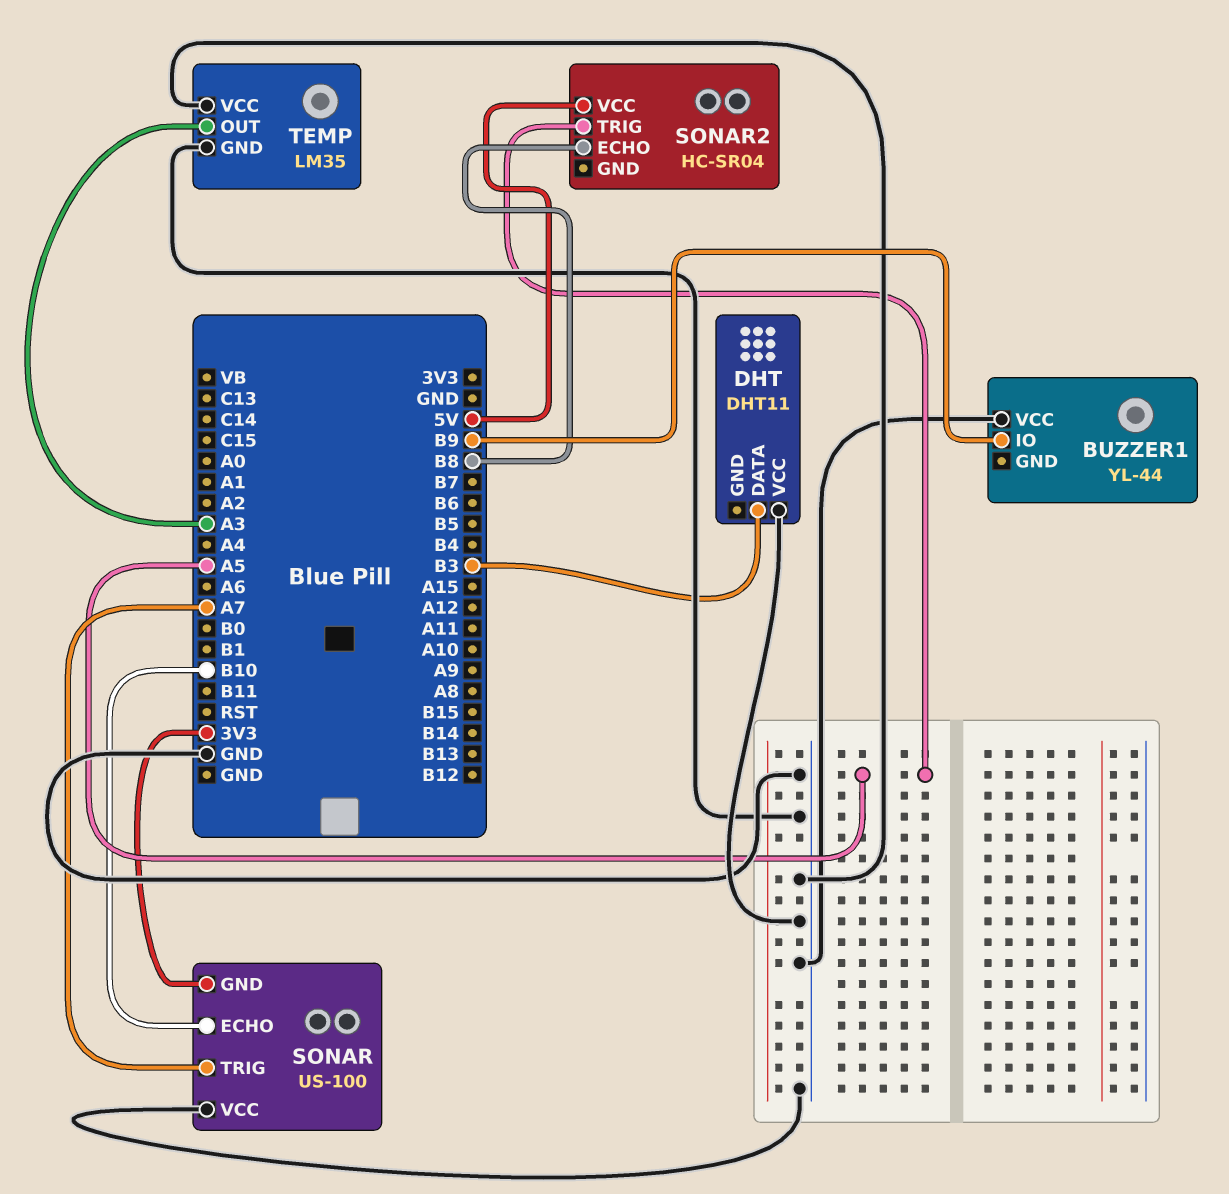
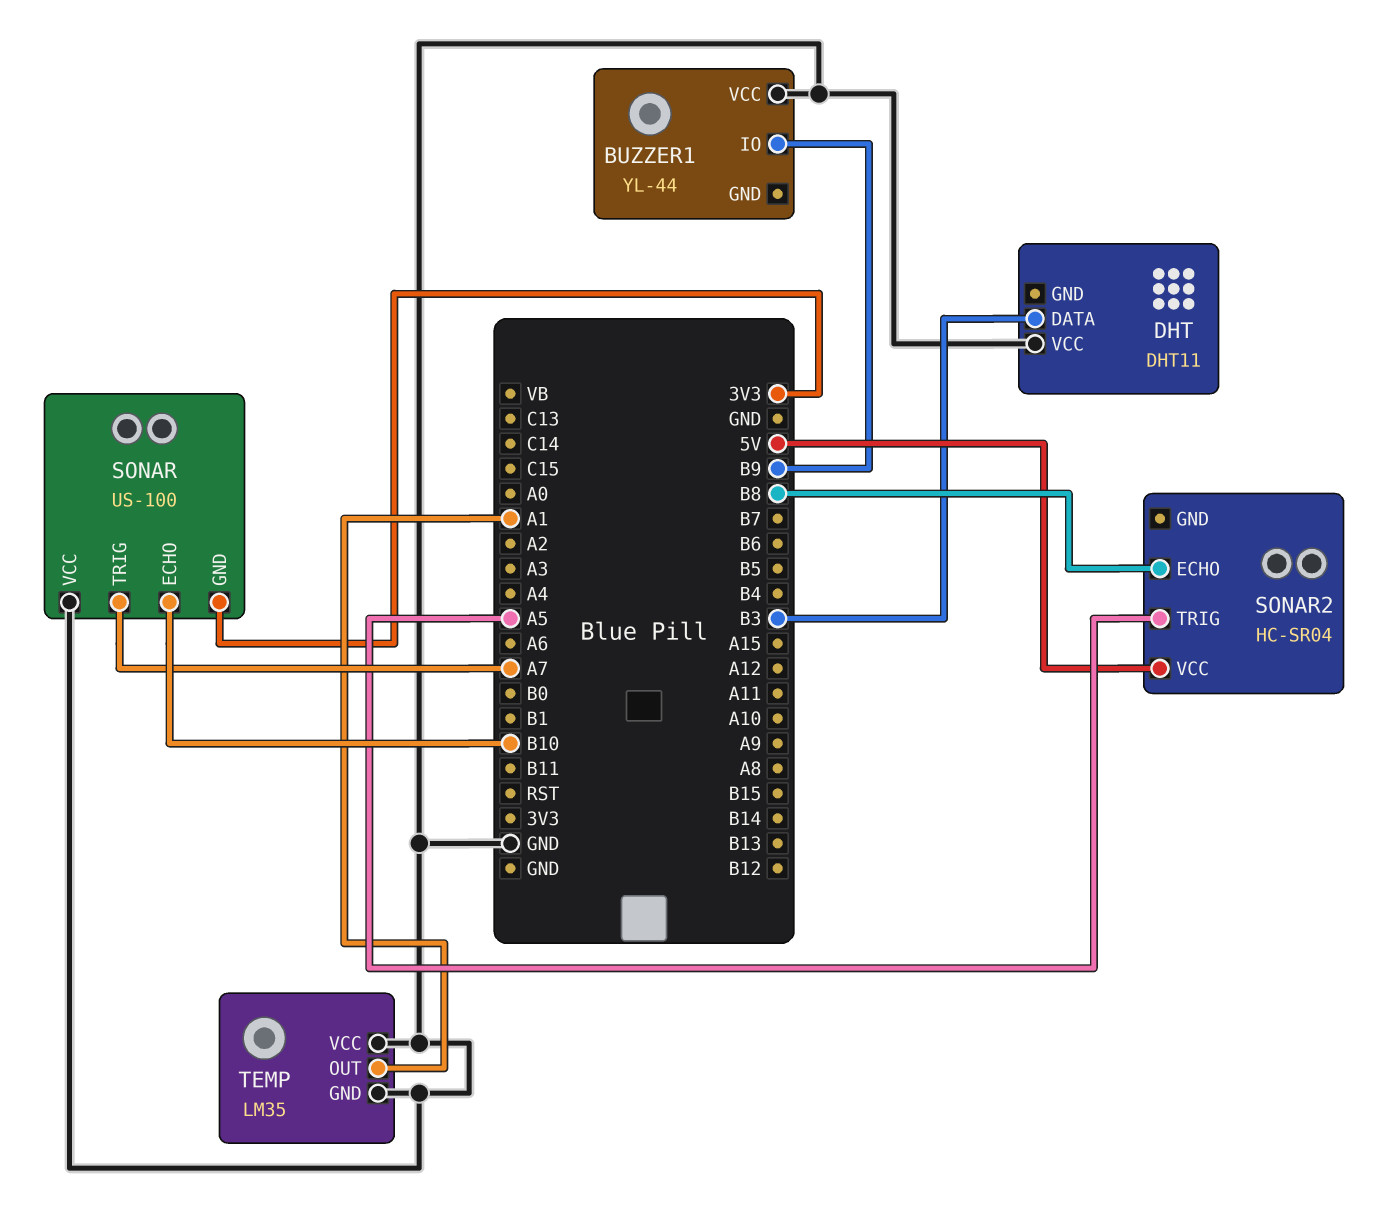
TEMP pin OUT: A3 -> A1

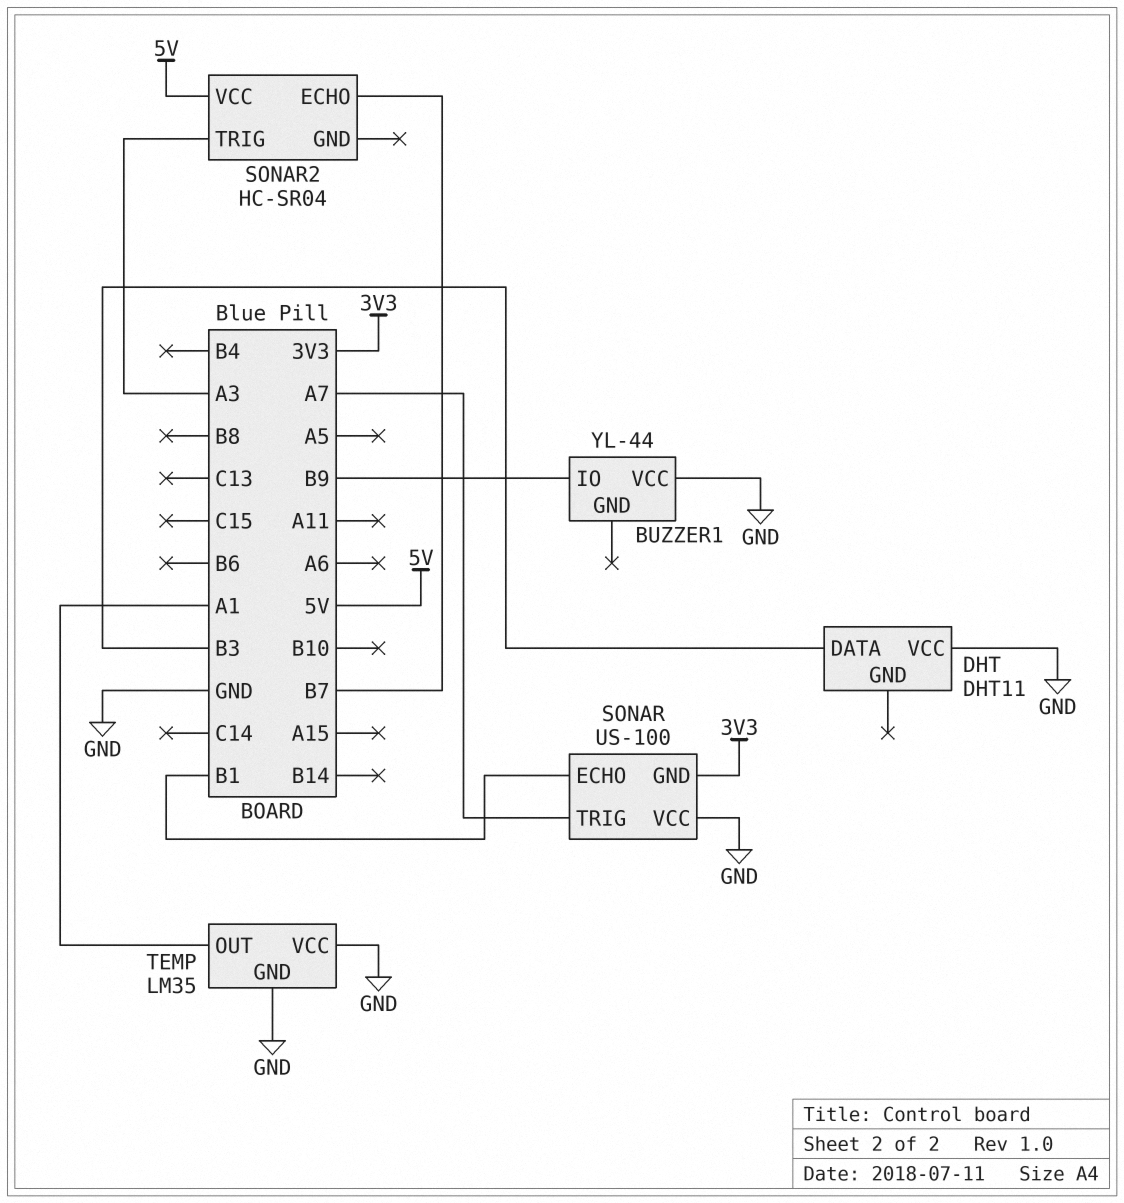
SONAR pin ECHO: B10 -> B1
SONAR2 pin ECHO: B8 -> B7
SONAR2 pin TRIG: A5 -> A3

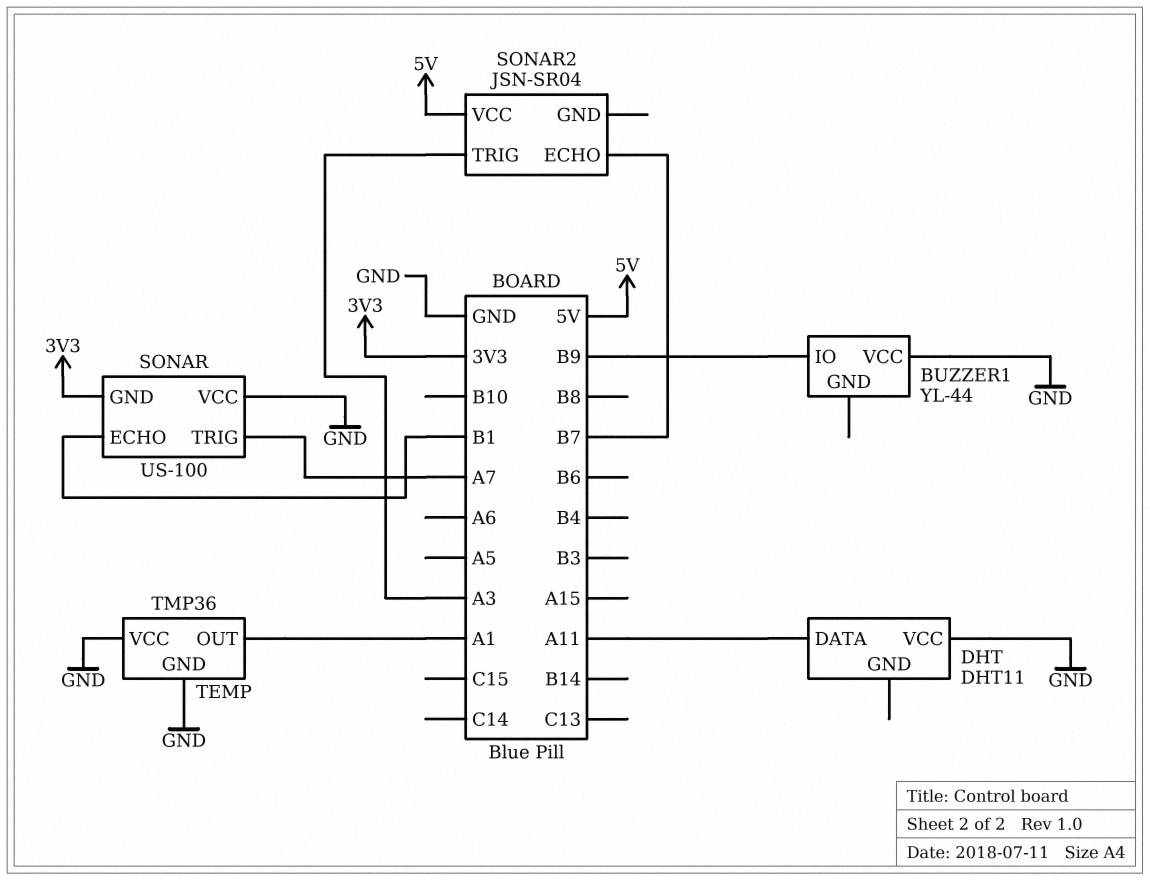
DHT pin DATA: B3 -> A11
SONAR2: HC-SR04 -> JSN-SR04
TEMP: LM35 -> TMP36

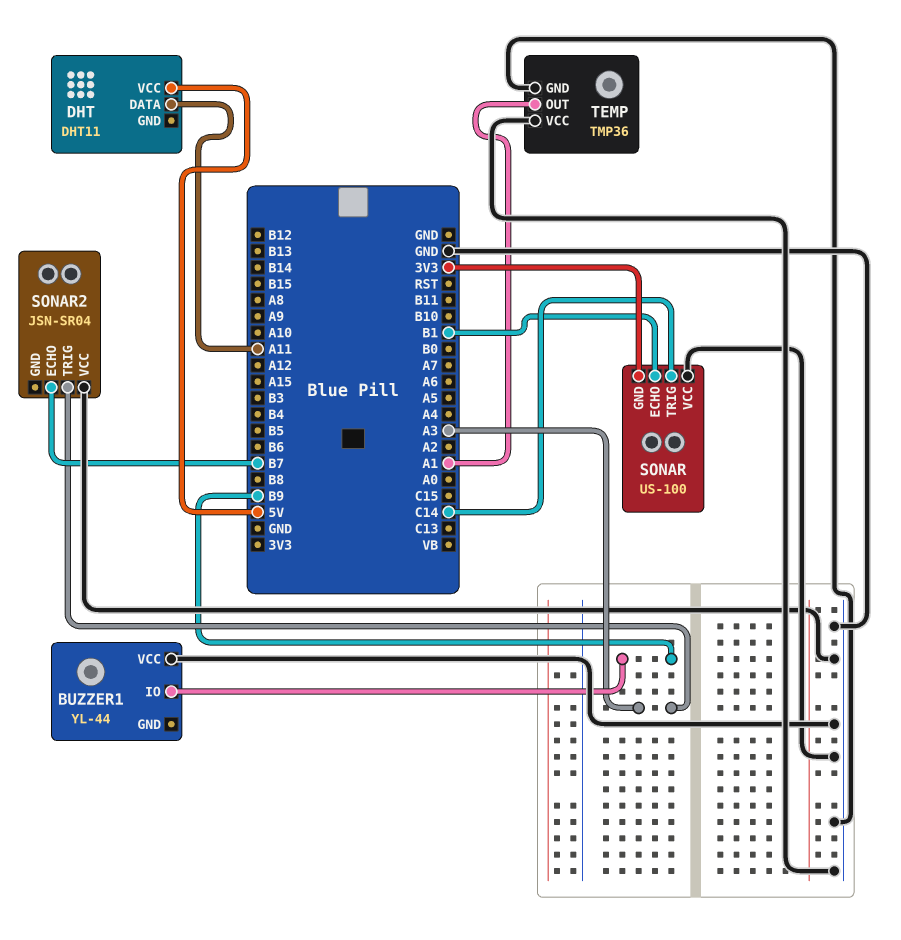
DHT pin VCC: GND -> 5V
SONAR pin TRIG: A7 -> C14
SONAR2 pin VCC: 5V -> GND

